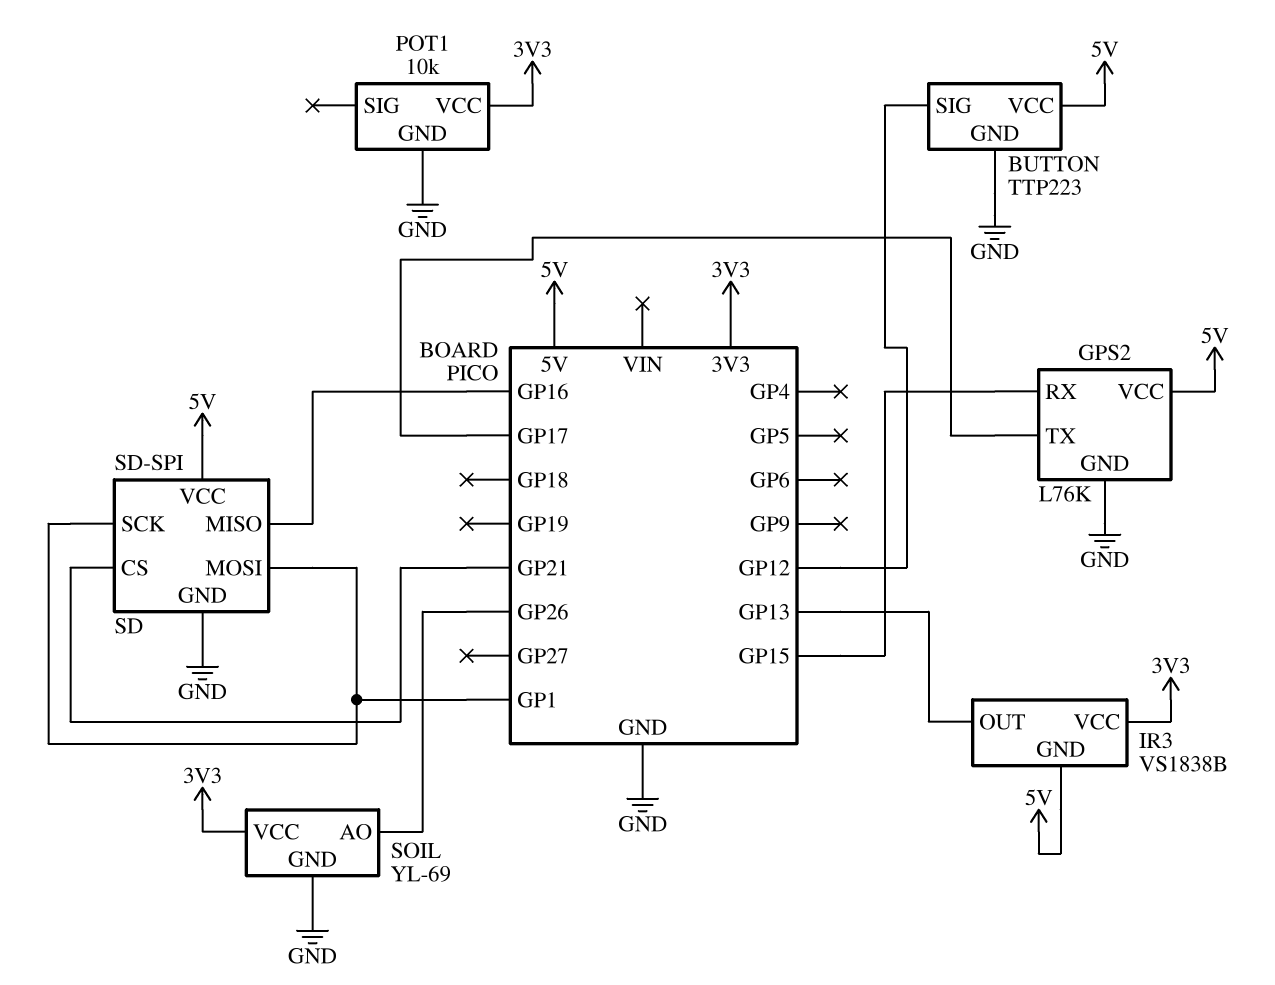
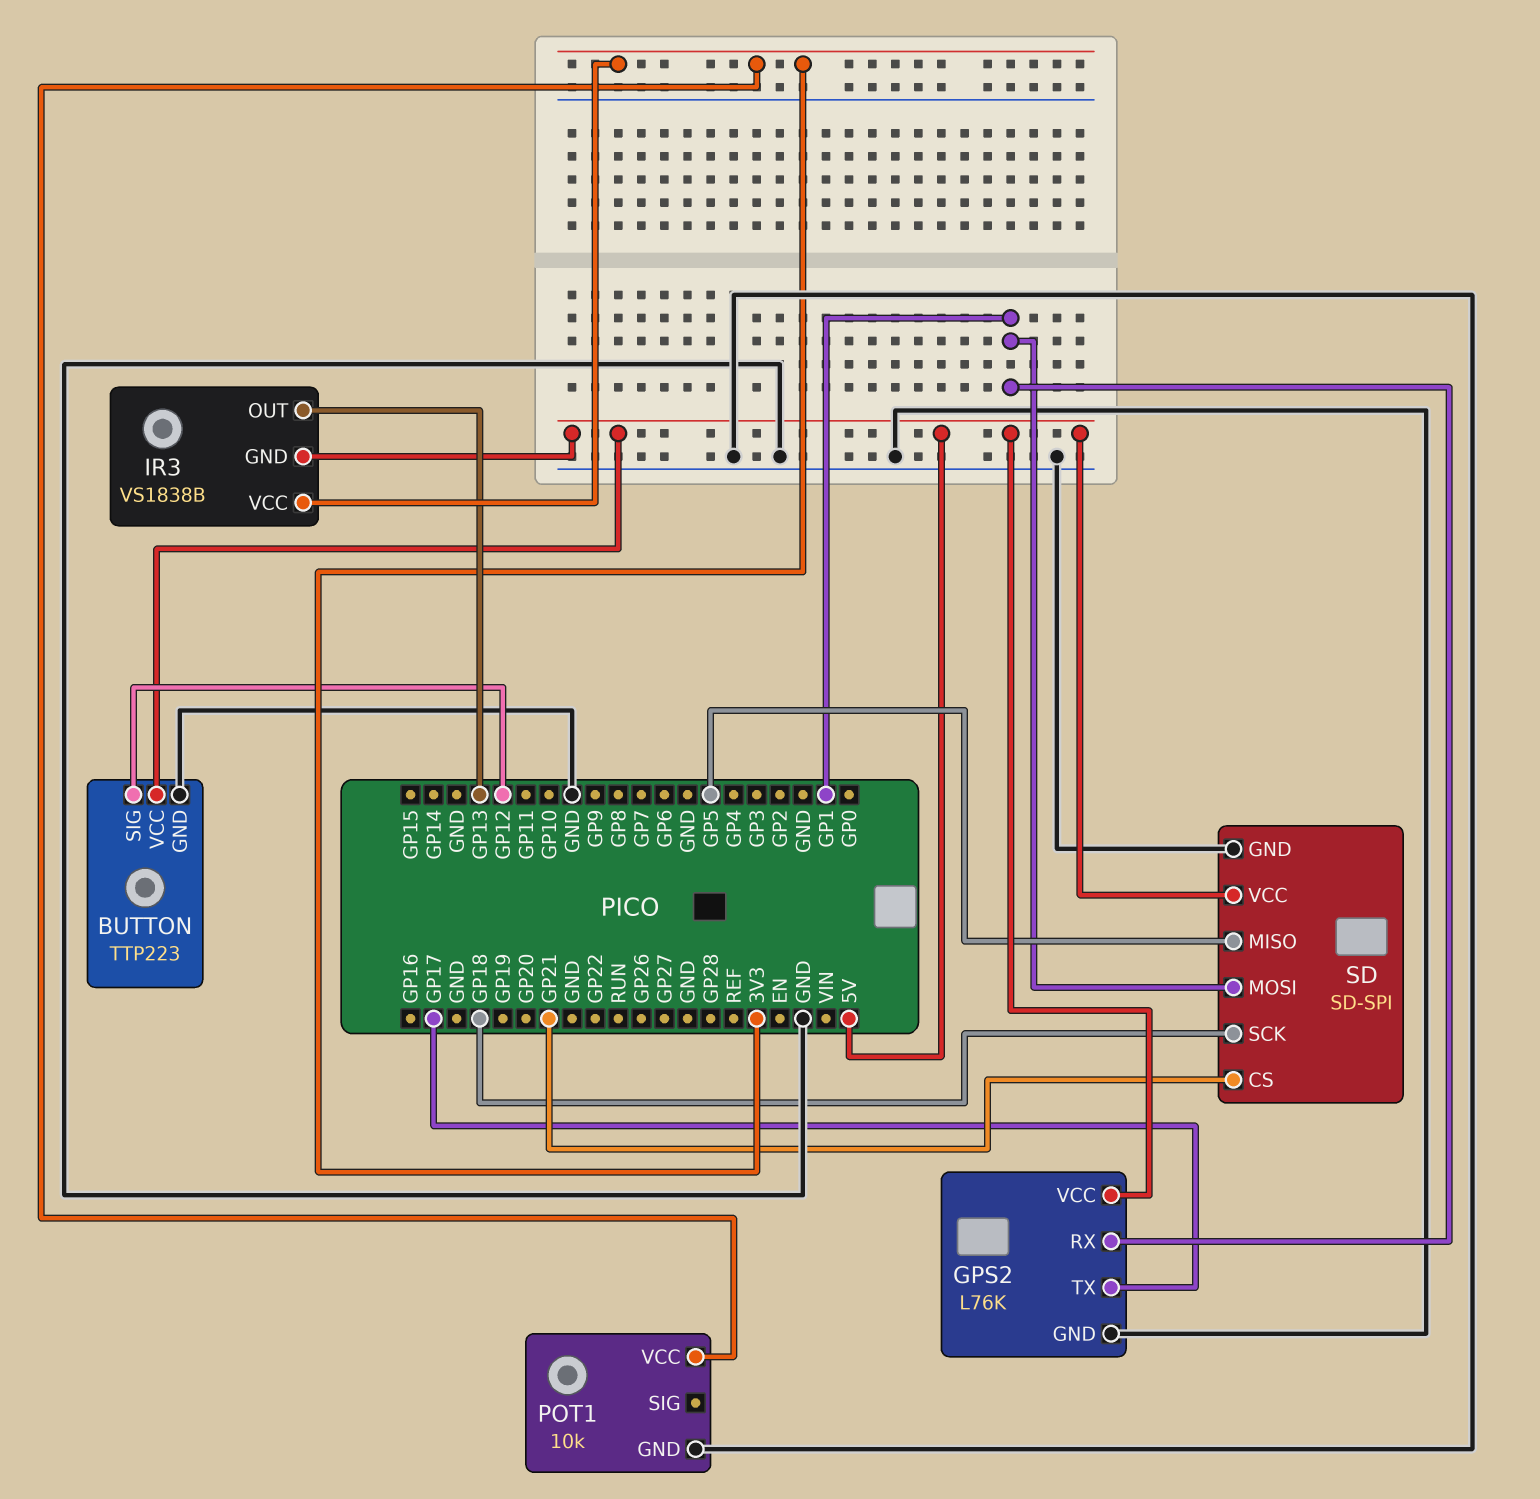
GPS2 pin RX: GP15 -> GP1
SD pin MISO: GP16 -> GP5
SD pin SCK: GP1 -> GP18
SOIL: YL-69 -> none
SOIL pin AO: GP26 -> none
SOIL pin GND: GND -> none
SOIL pin VCC: 3V3 -> none

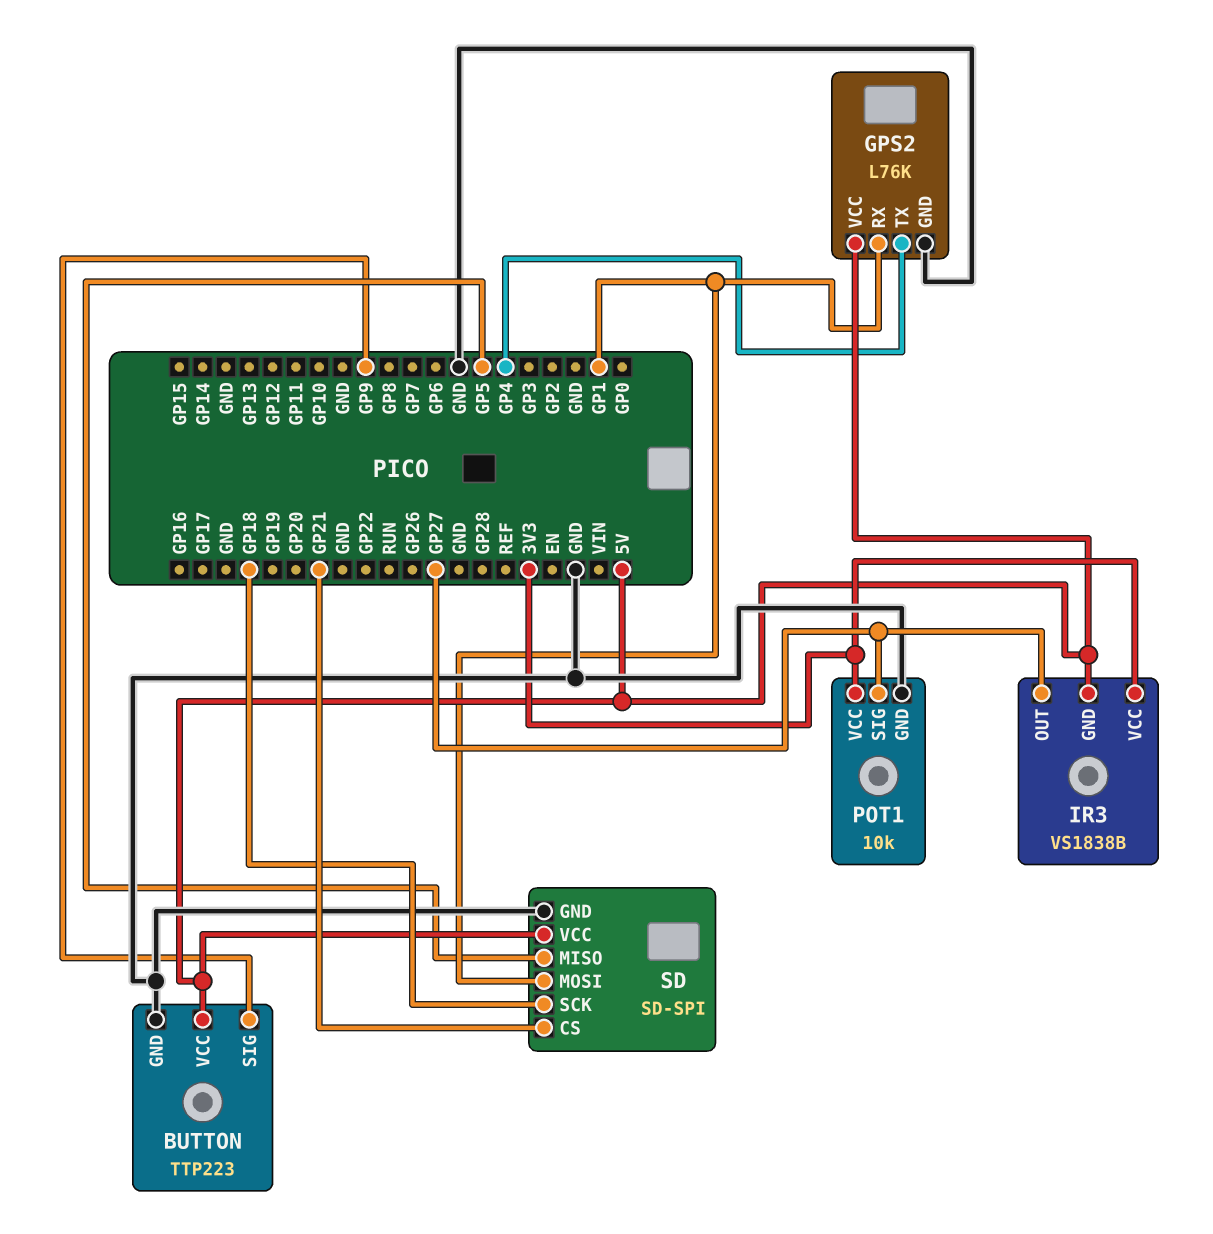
BUTTON pin SIG: GP12 -> GP9
GPS2 pin TX: GP17 -> GP4
IR3 pin OUT: GP13 -> GP27
POT1 pin SIG: none -> GP27

